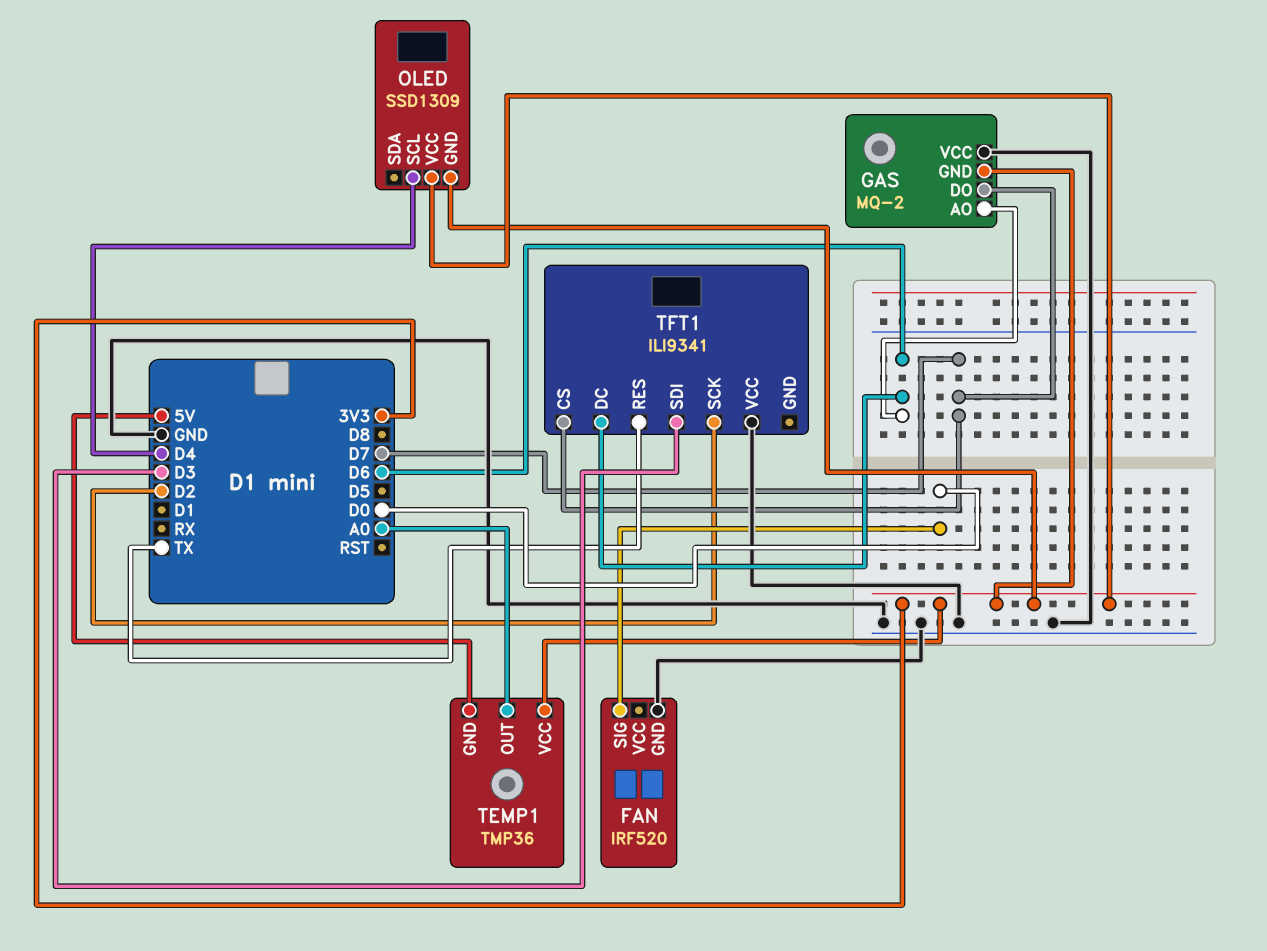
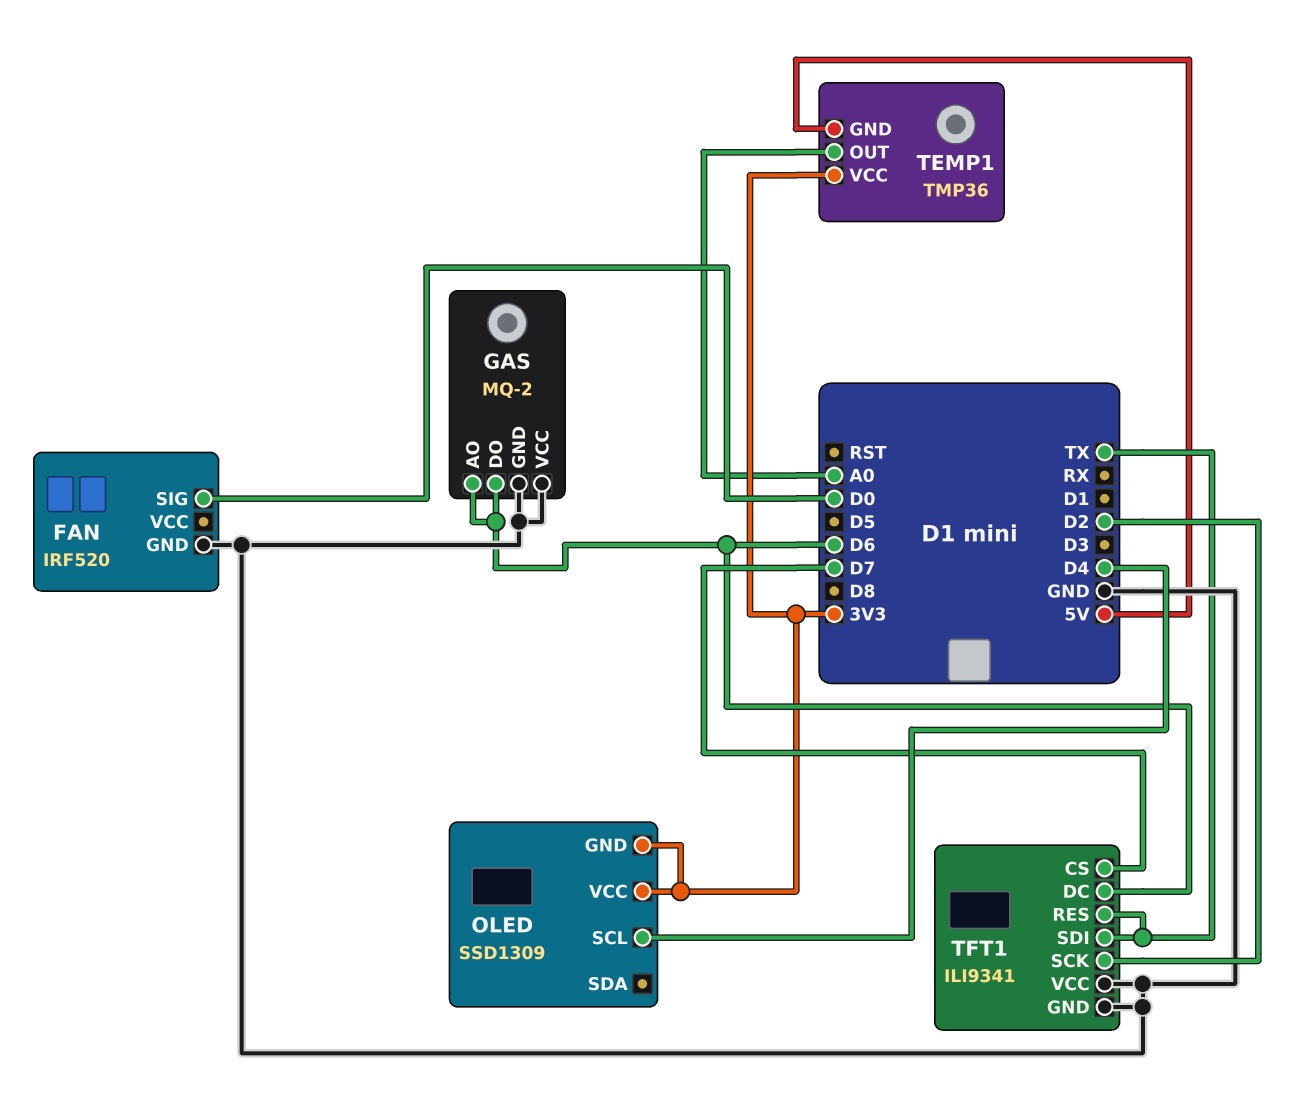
GAS pin DO: D7 -> D6
GAS pin GND: 3V3 -> GND
TFT1 pin GND: none -> GND
TFT1 pin SDI: D3 -> TX

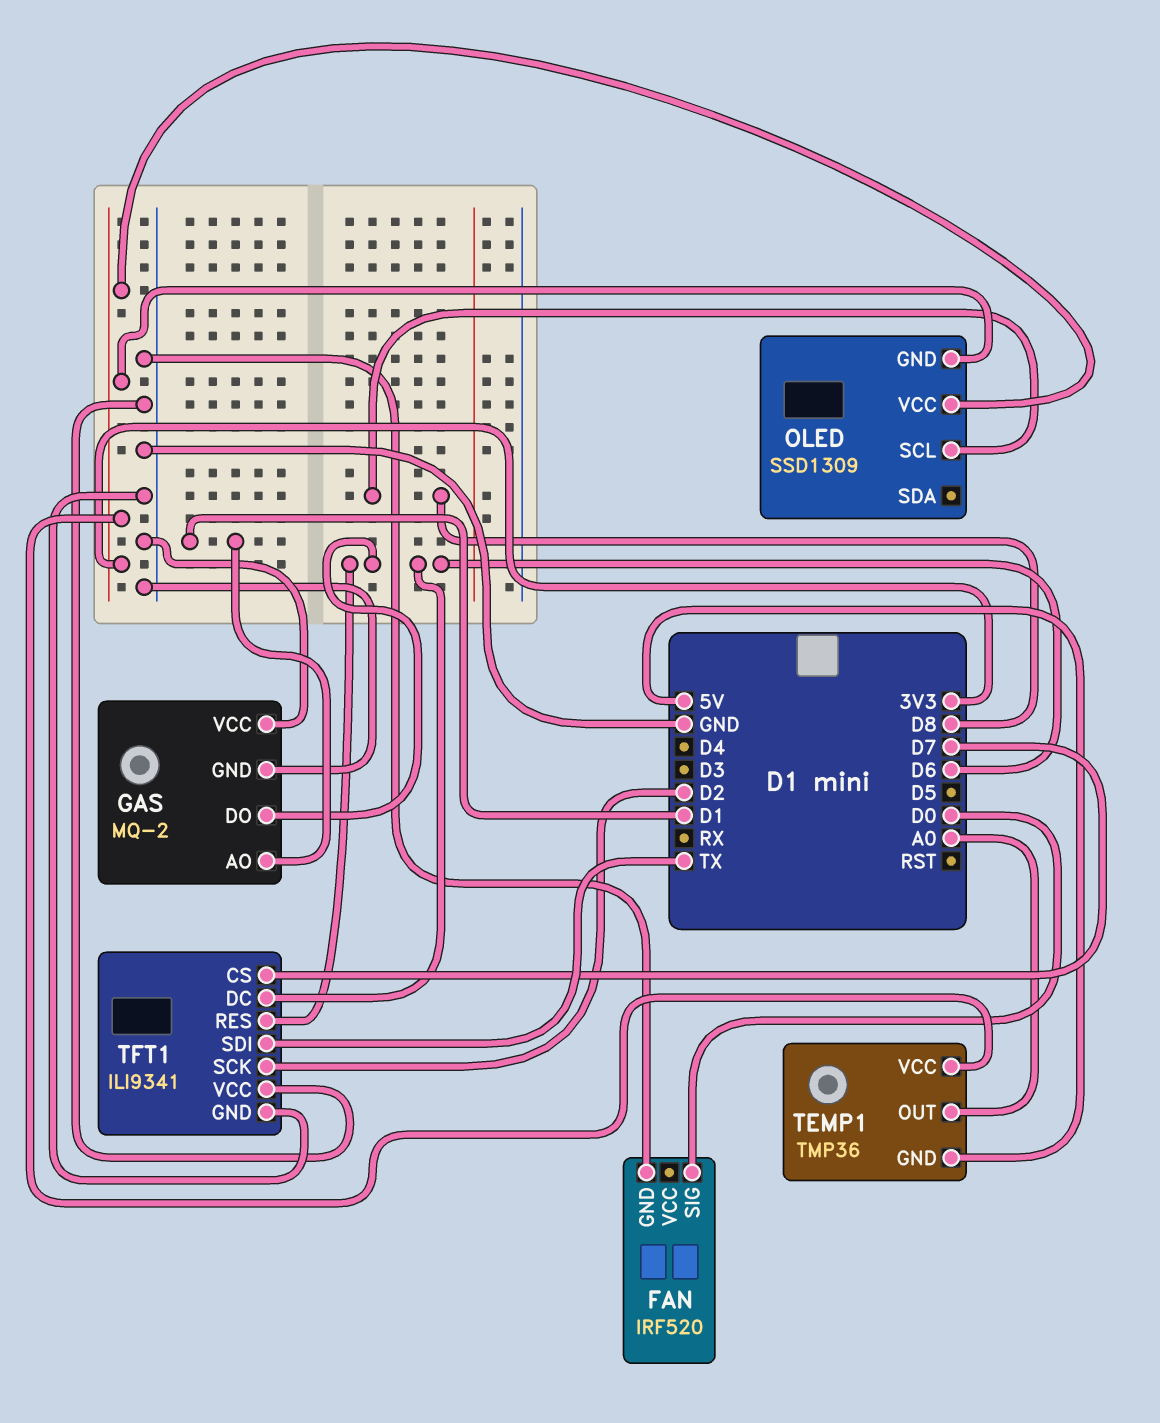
GAS pin AO: D6 -> D1
OLED pin SCL: D4 -> D8
TFT1 pin RES: TX -> D6

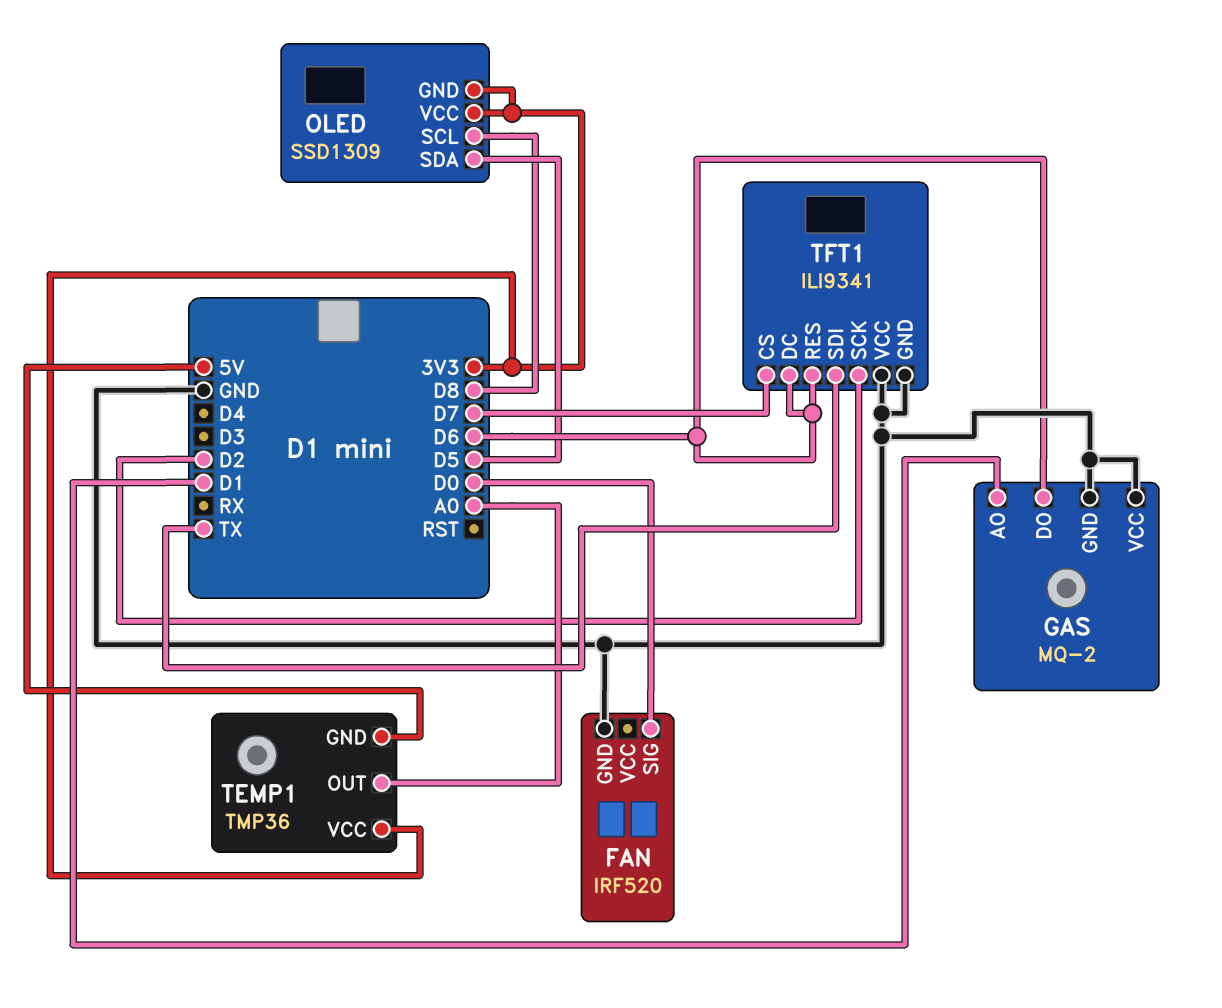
OLED pin SDA: none -> D5

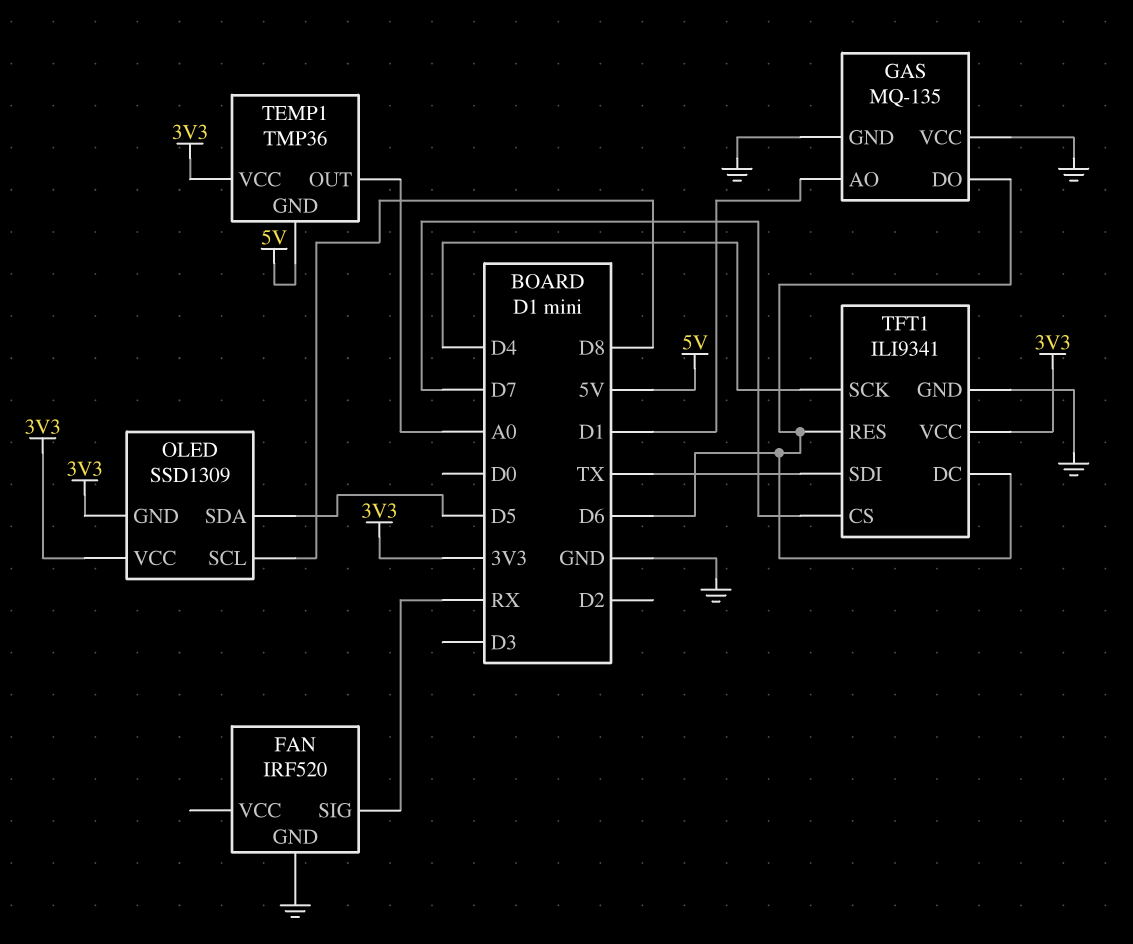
FAN pin SIG: D0 -> RX
GAS: MQ-2 -> MQ-135
TFT1 pin SCK: D2 -> D4
TFT1 pin VCC: GND -> 3V3

